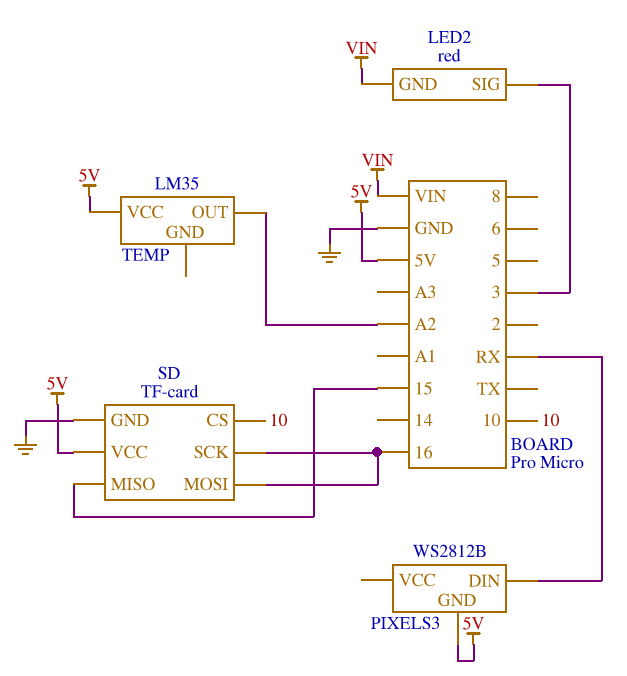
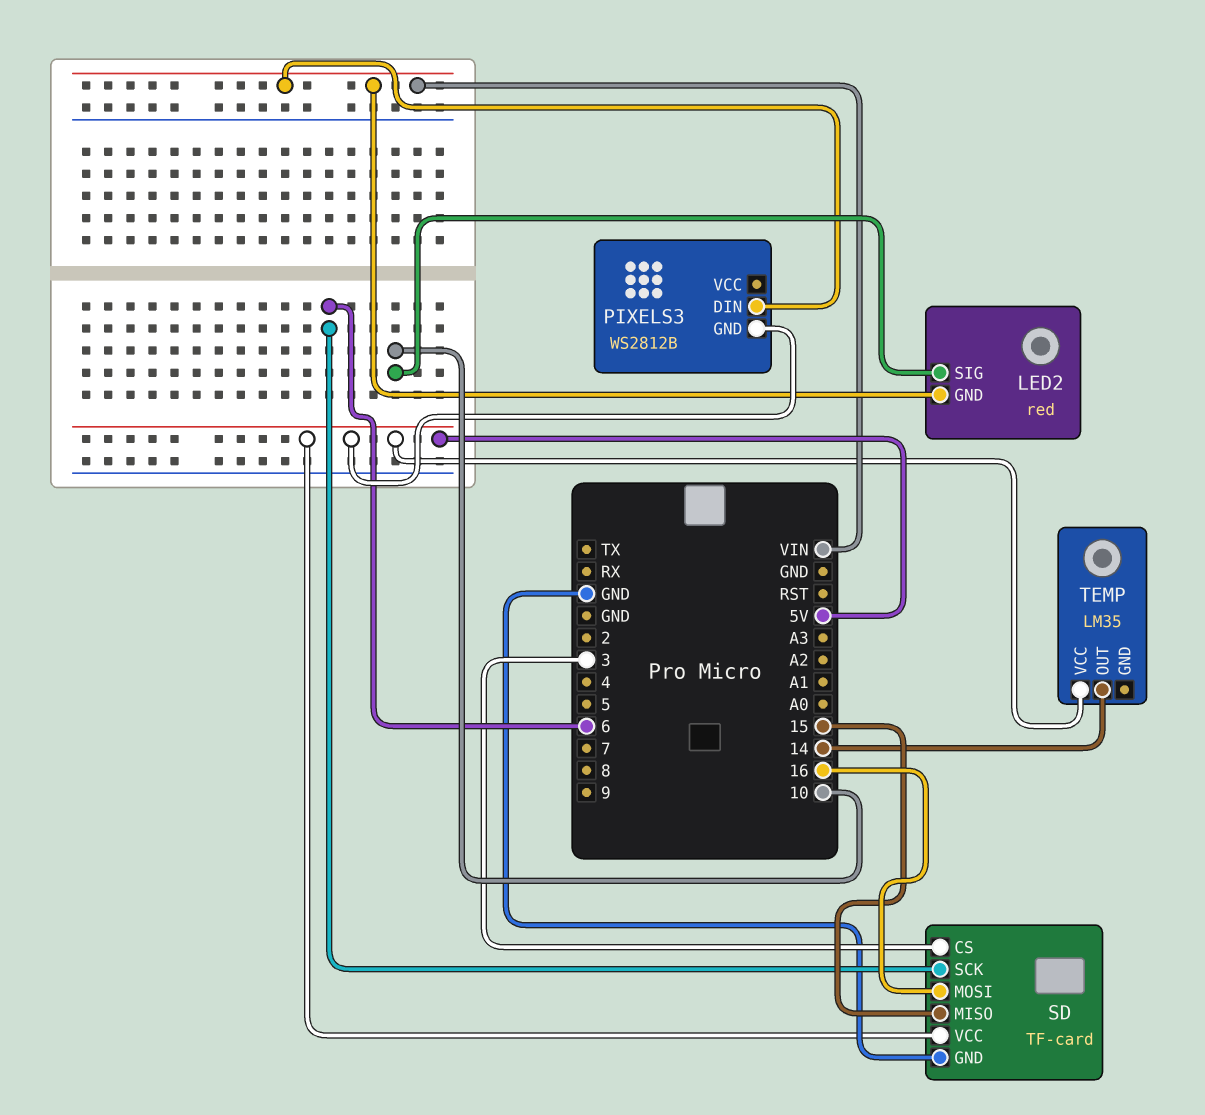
LED2 pin SIG: 3 -> 10
PIXELS3 pin DIN: RX -> VIN
SD pin CS: 10 -> 3
SD pin SCK: 16 -> 6
TEMP pin OUT: A2 -> 14

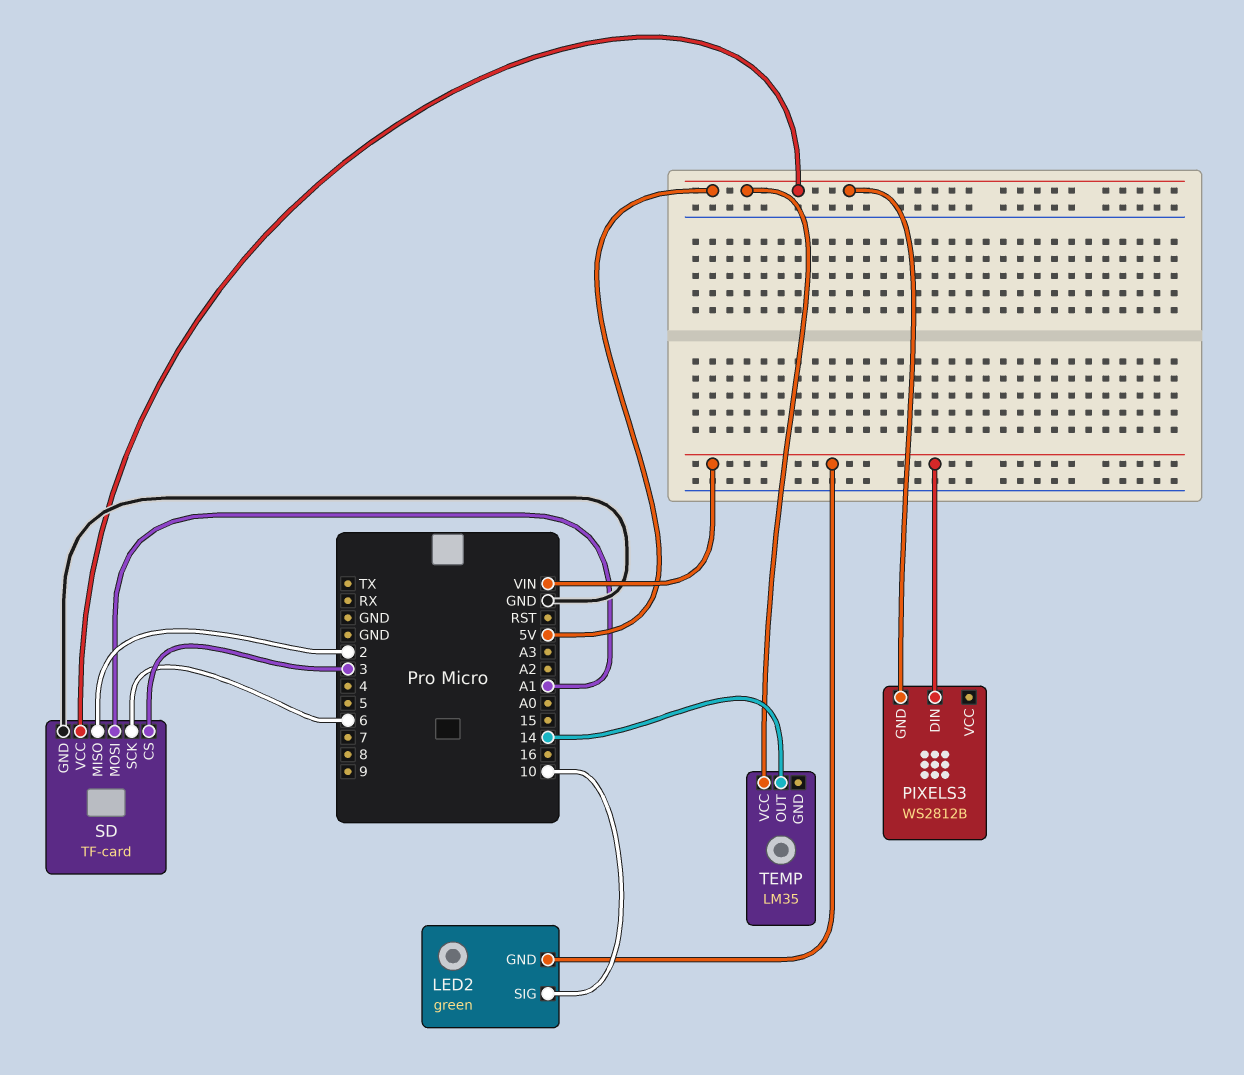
LED2: red -> green
SD pin MISO: 15 -> 2
SD pin MOSI: 16 -> A1

